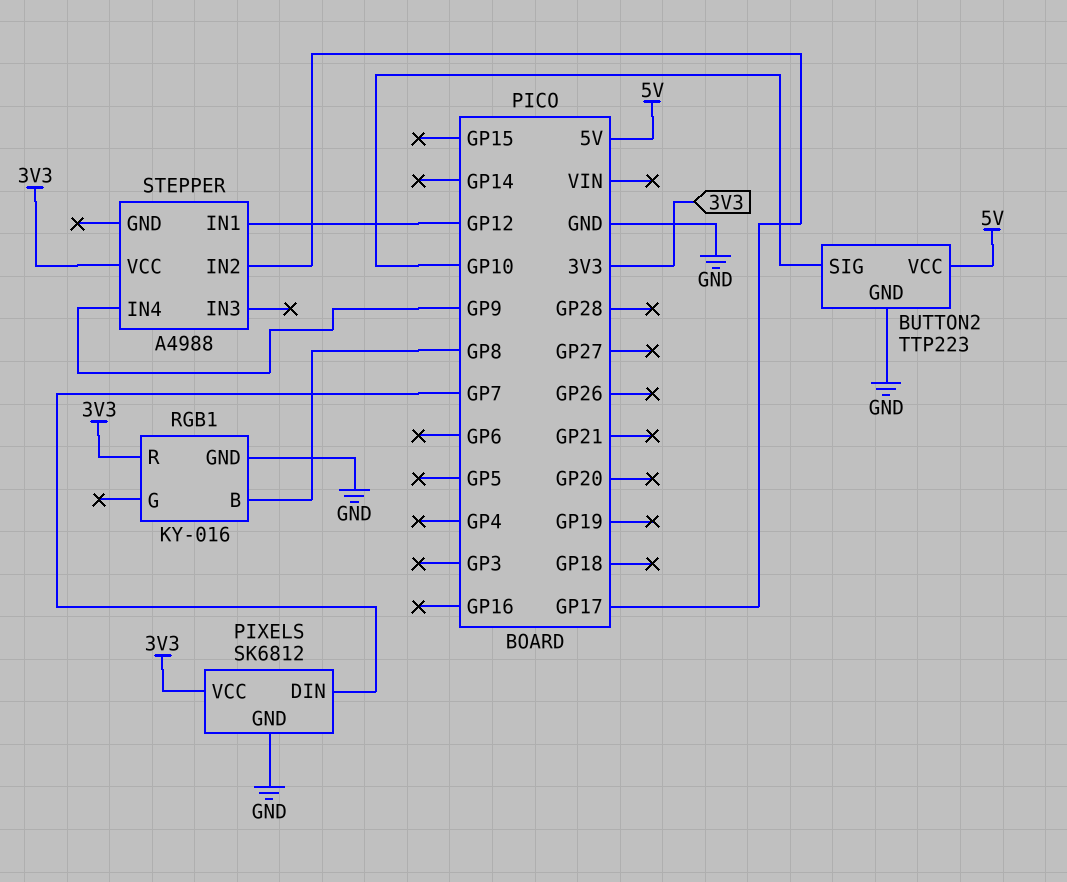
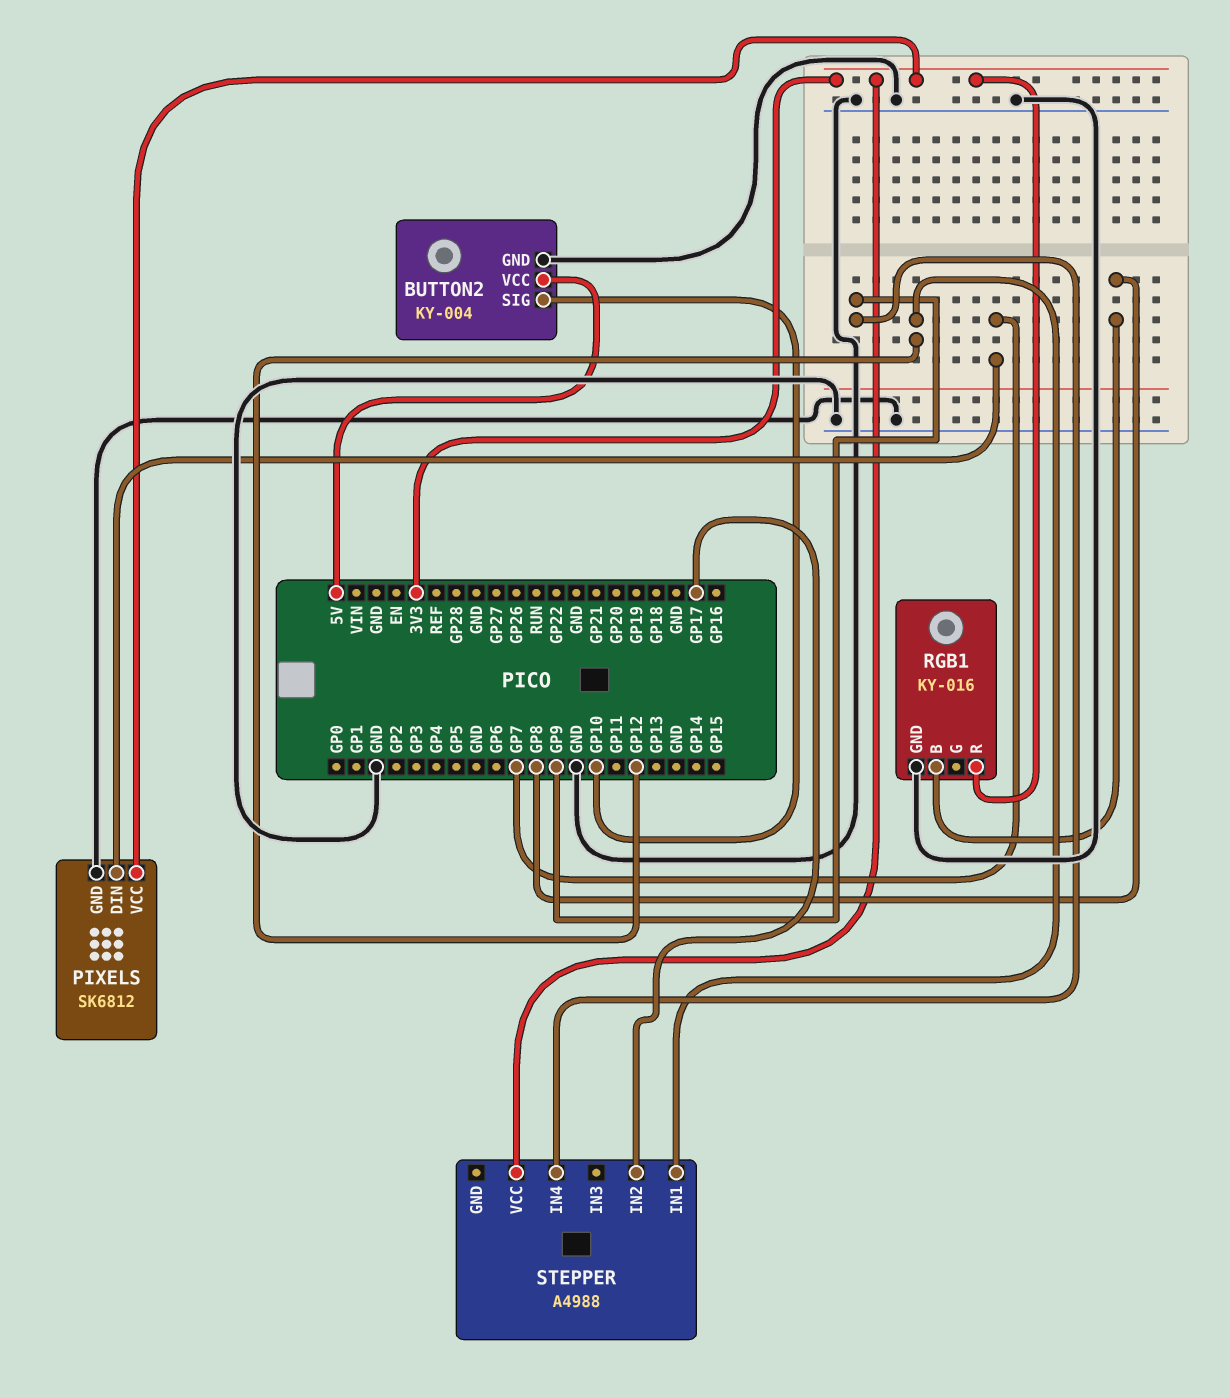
BUTTON2: TTP223 -> KY-004

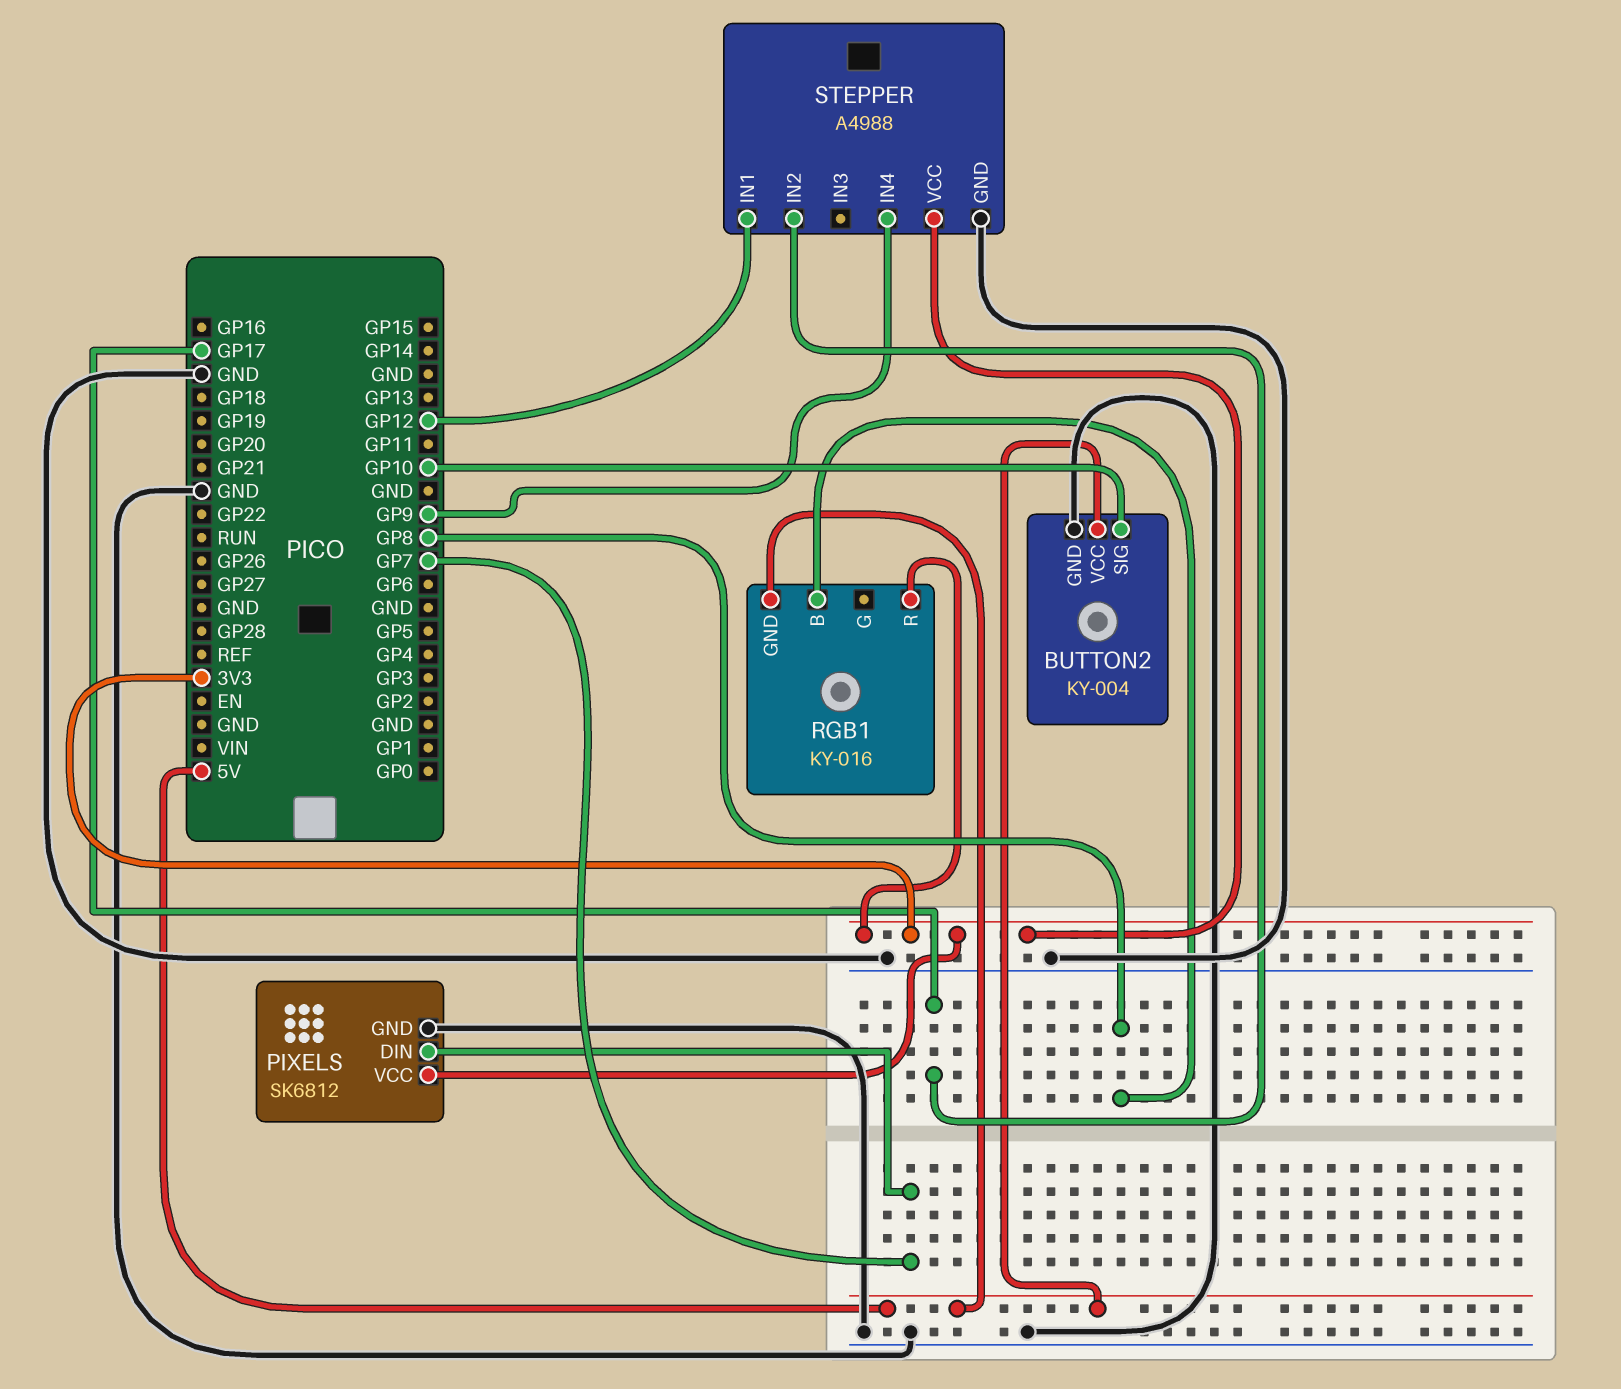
RGB1 pin GND: GND -> 5V
STEPPER pin GND: none -> GND

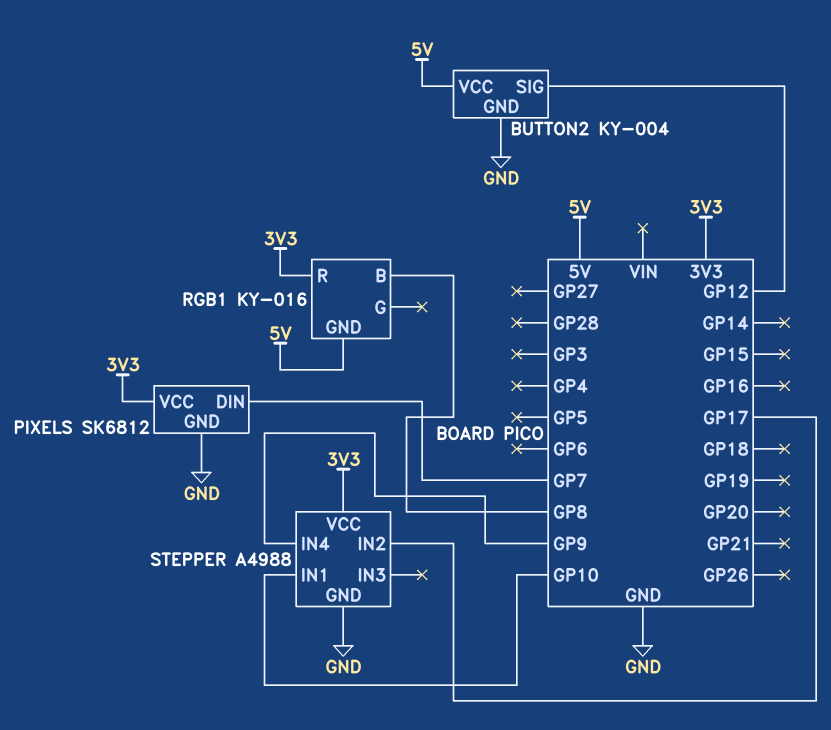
BUTTON2 pin SIG: GP10 -> GP12
STEPPER pin IN1: GP12 -> GP10

